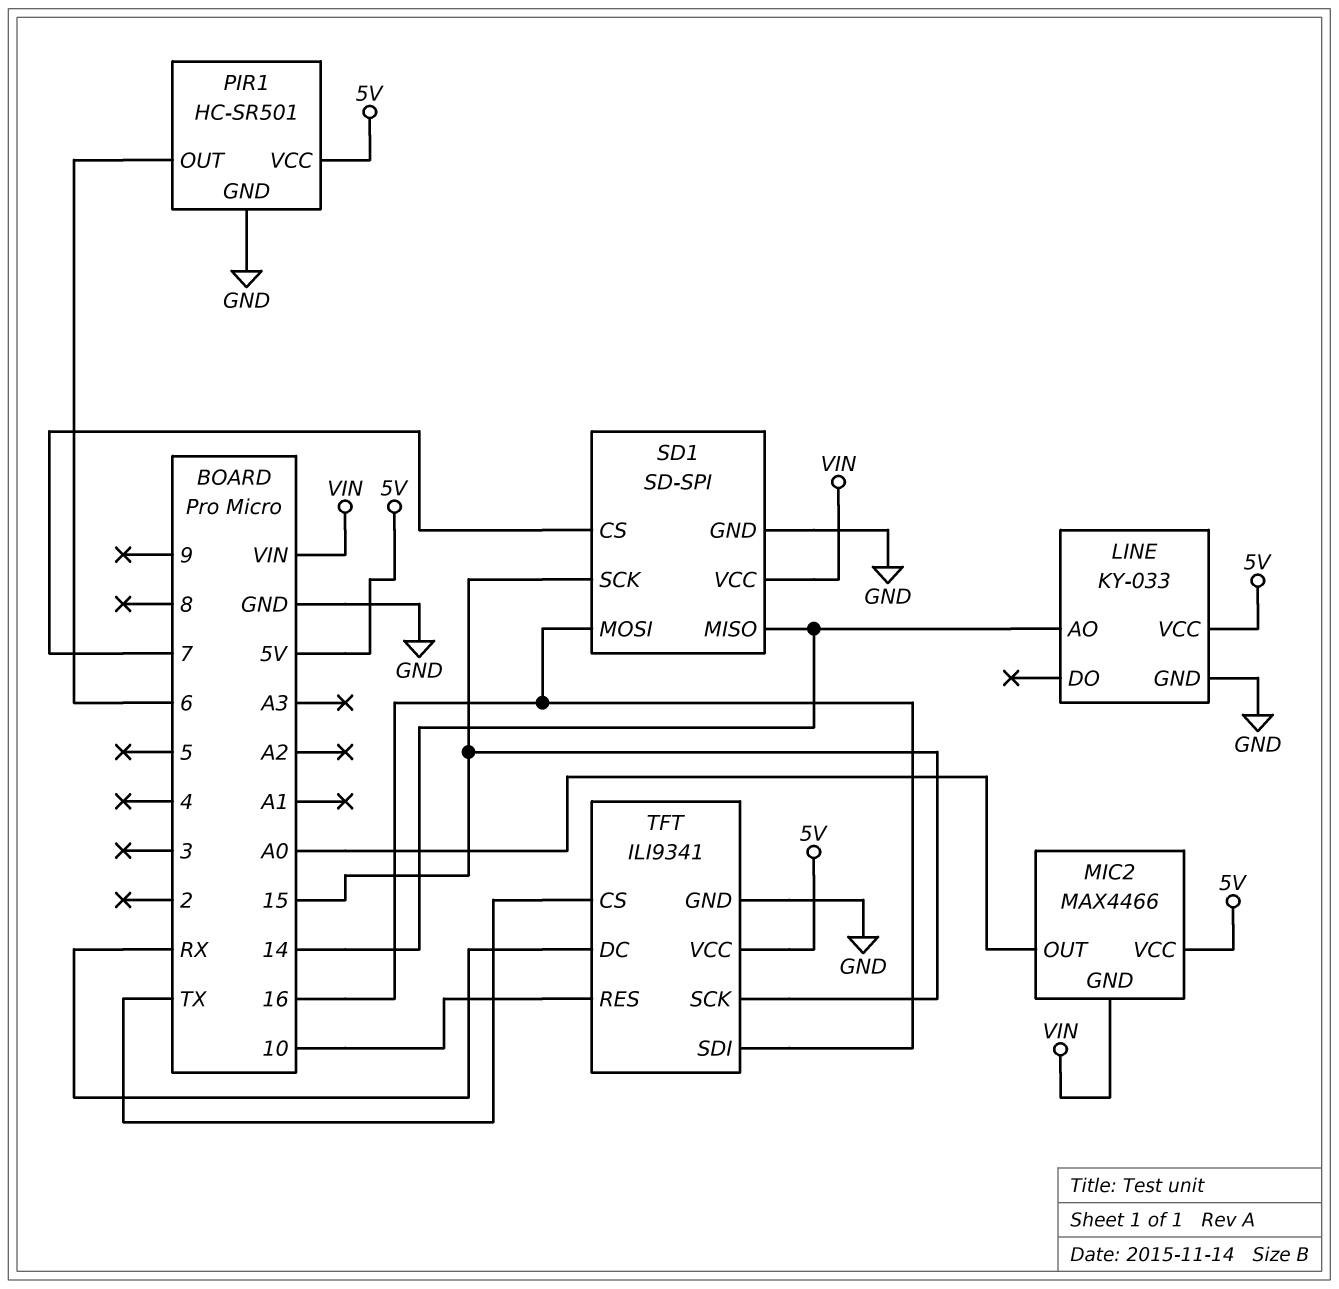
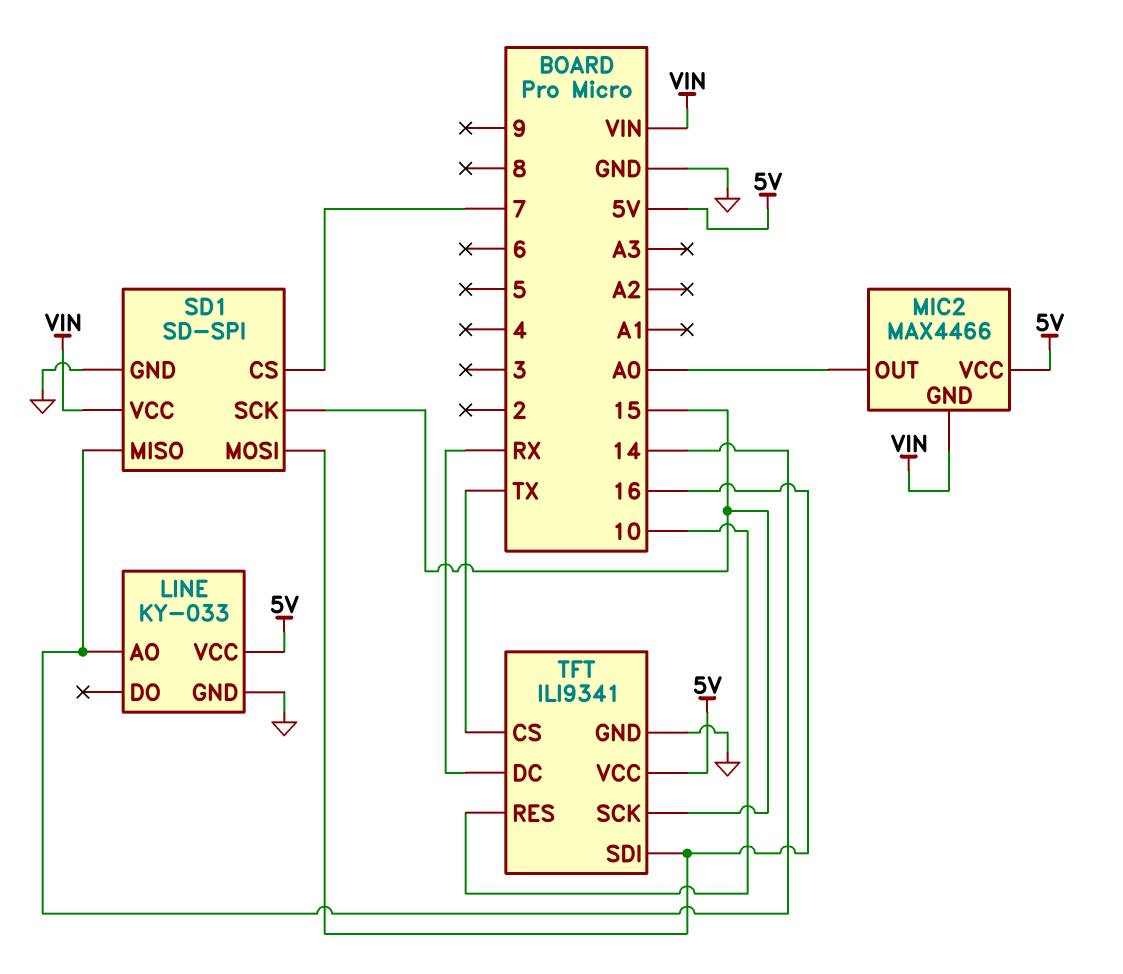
PIR1: HC-SR501 -> none
PIR1 pin GND: GND -> none
PIR1 pin OUT: 6 -> none
PIR1 pin VCC: 5V -> none

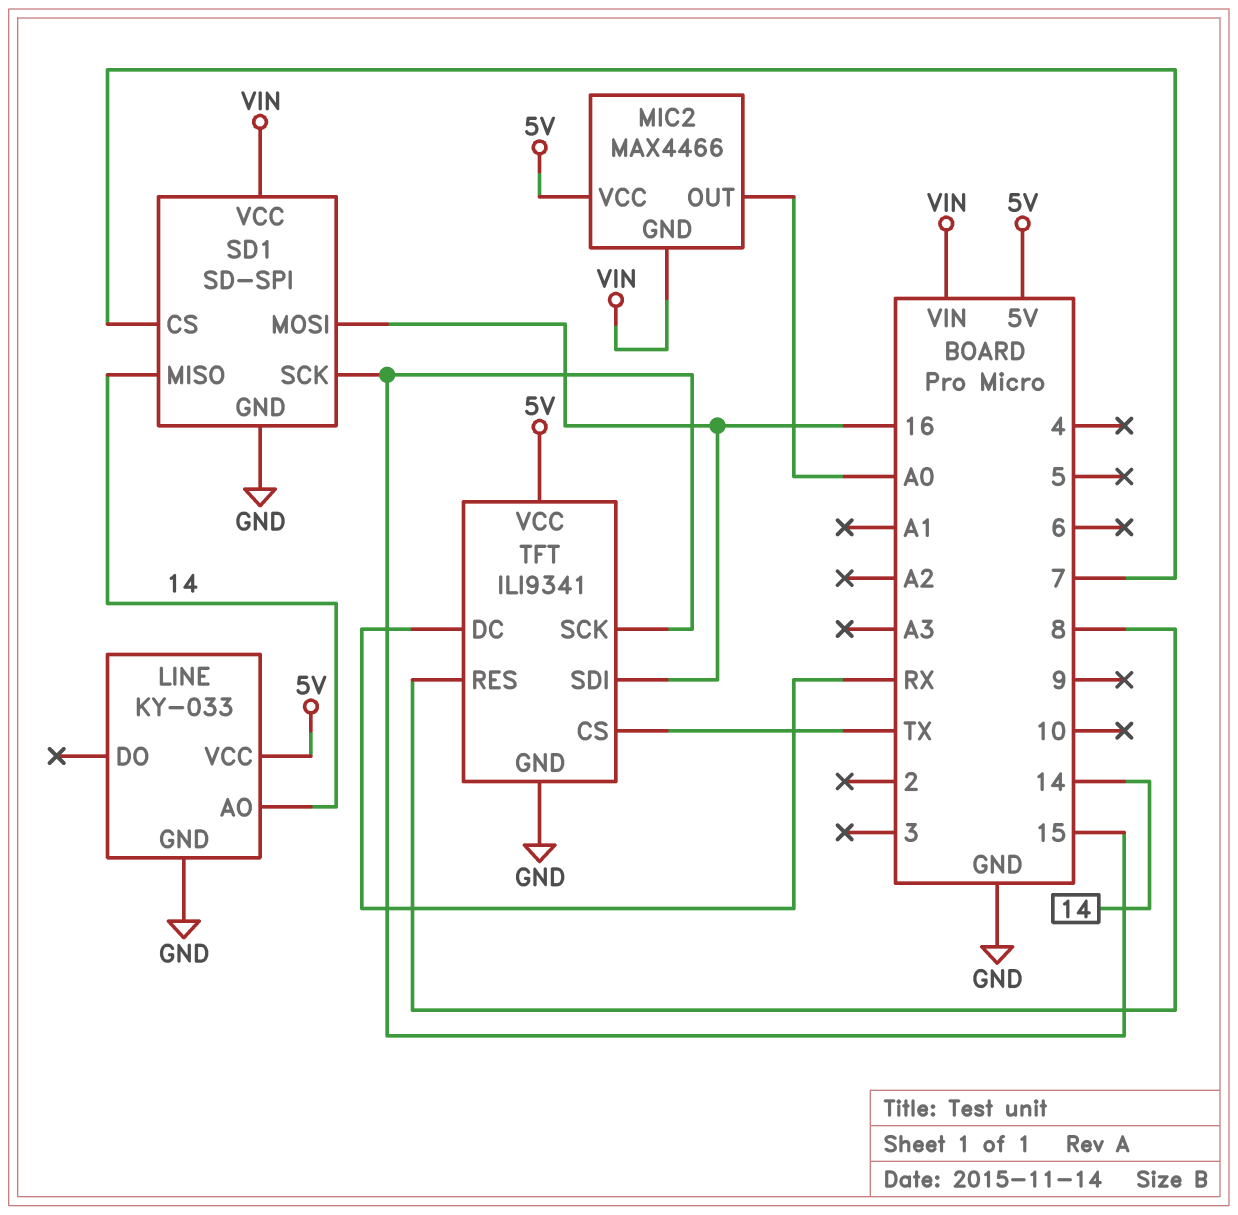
TFT pin RES: 10 -> 8

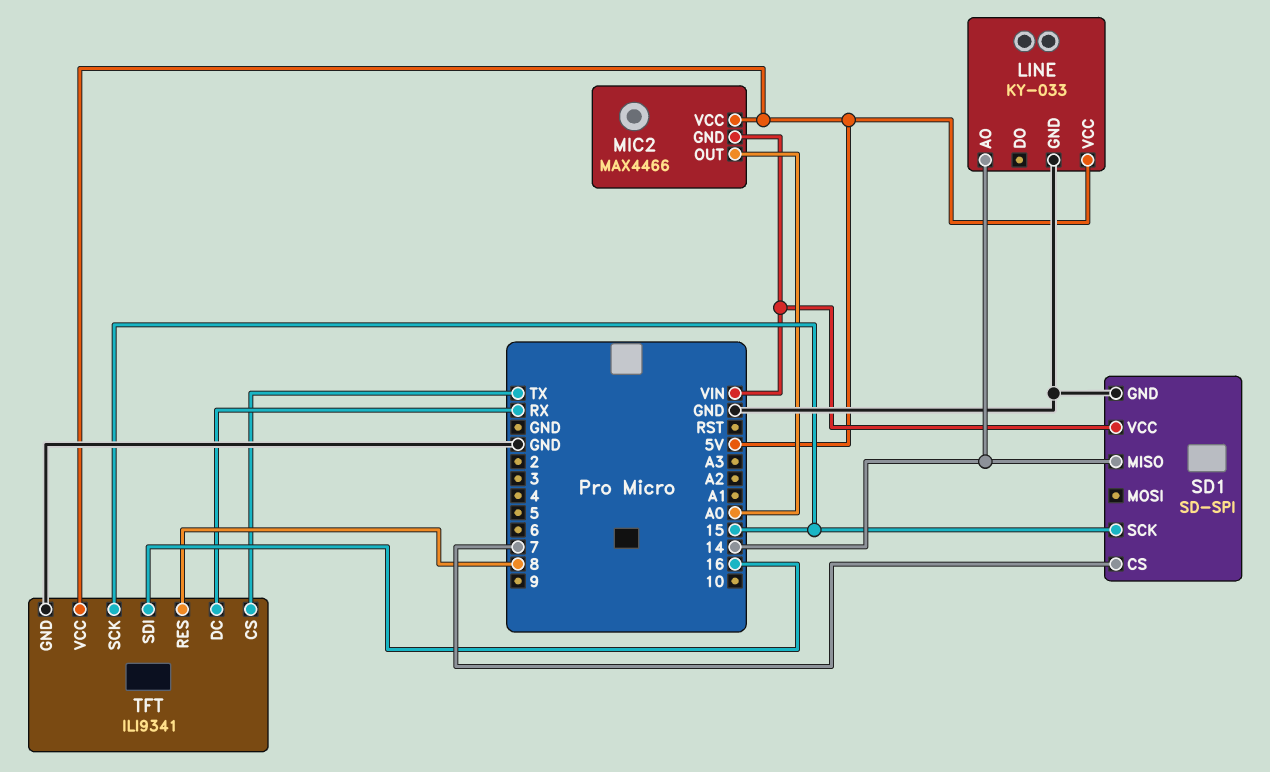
SD1 pin MOSI: 16 -> none

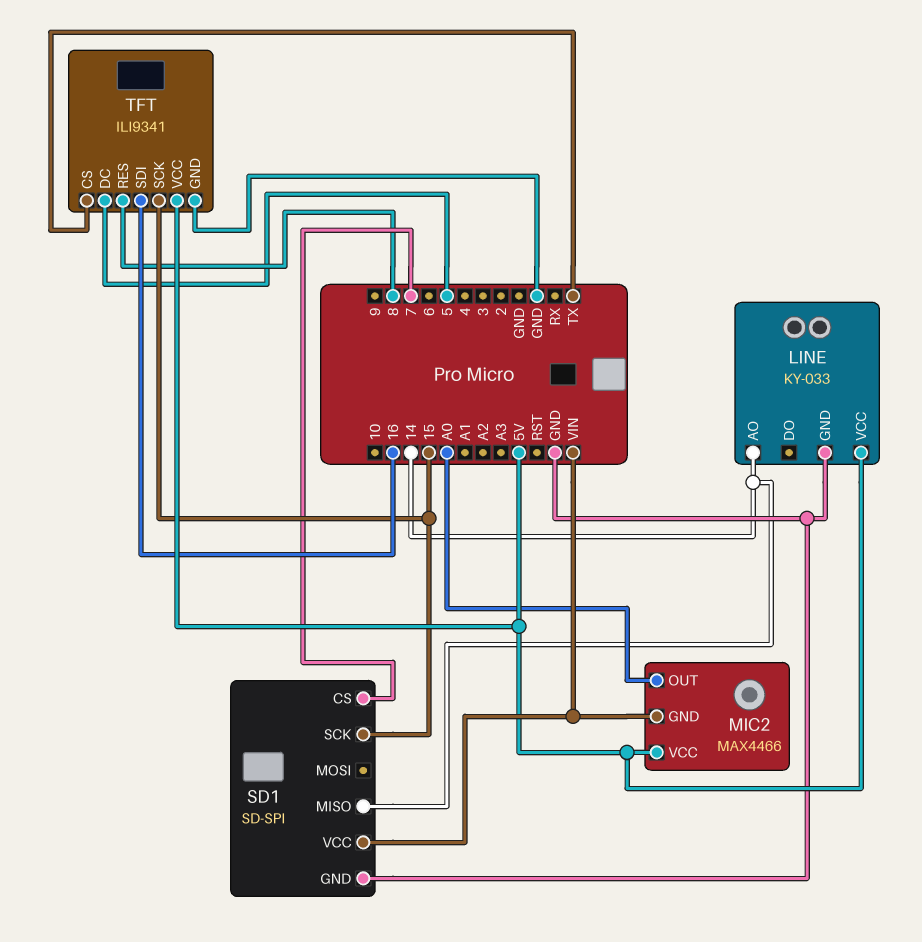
TFT pin DC: RX -> 5

